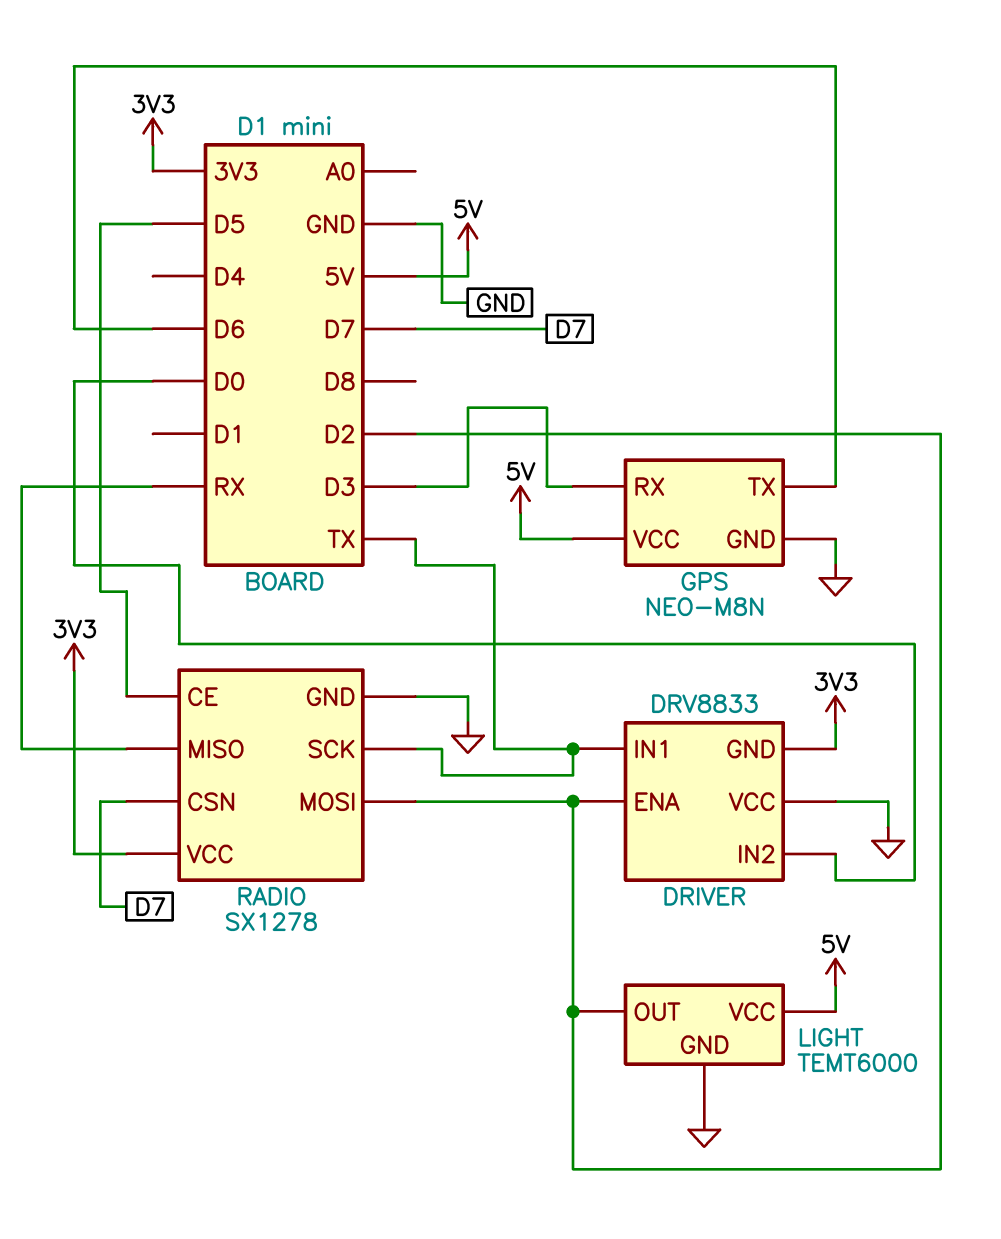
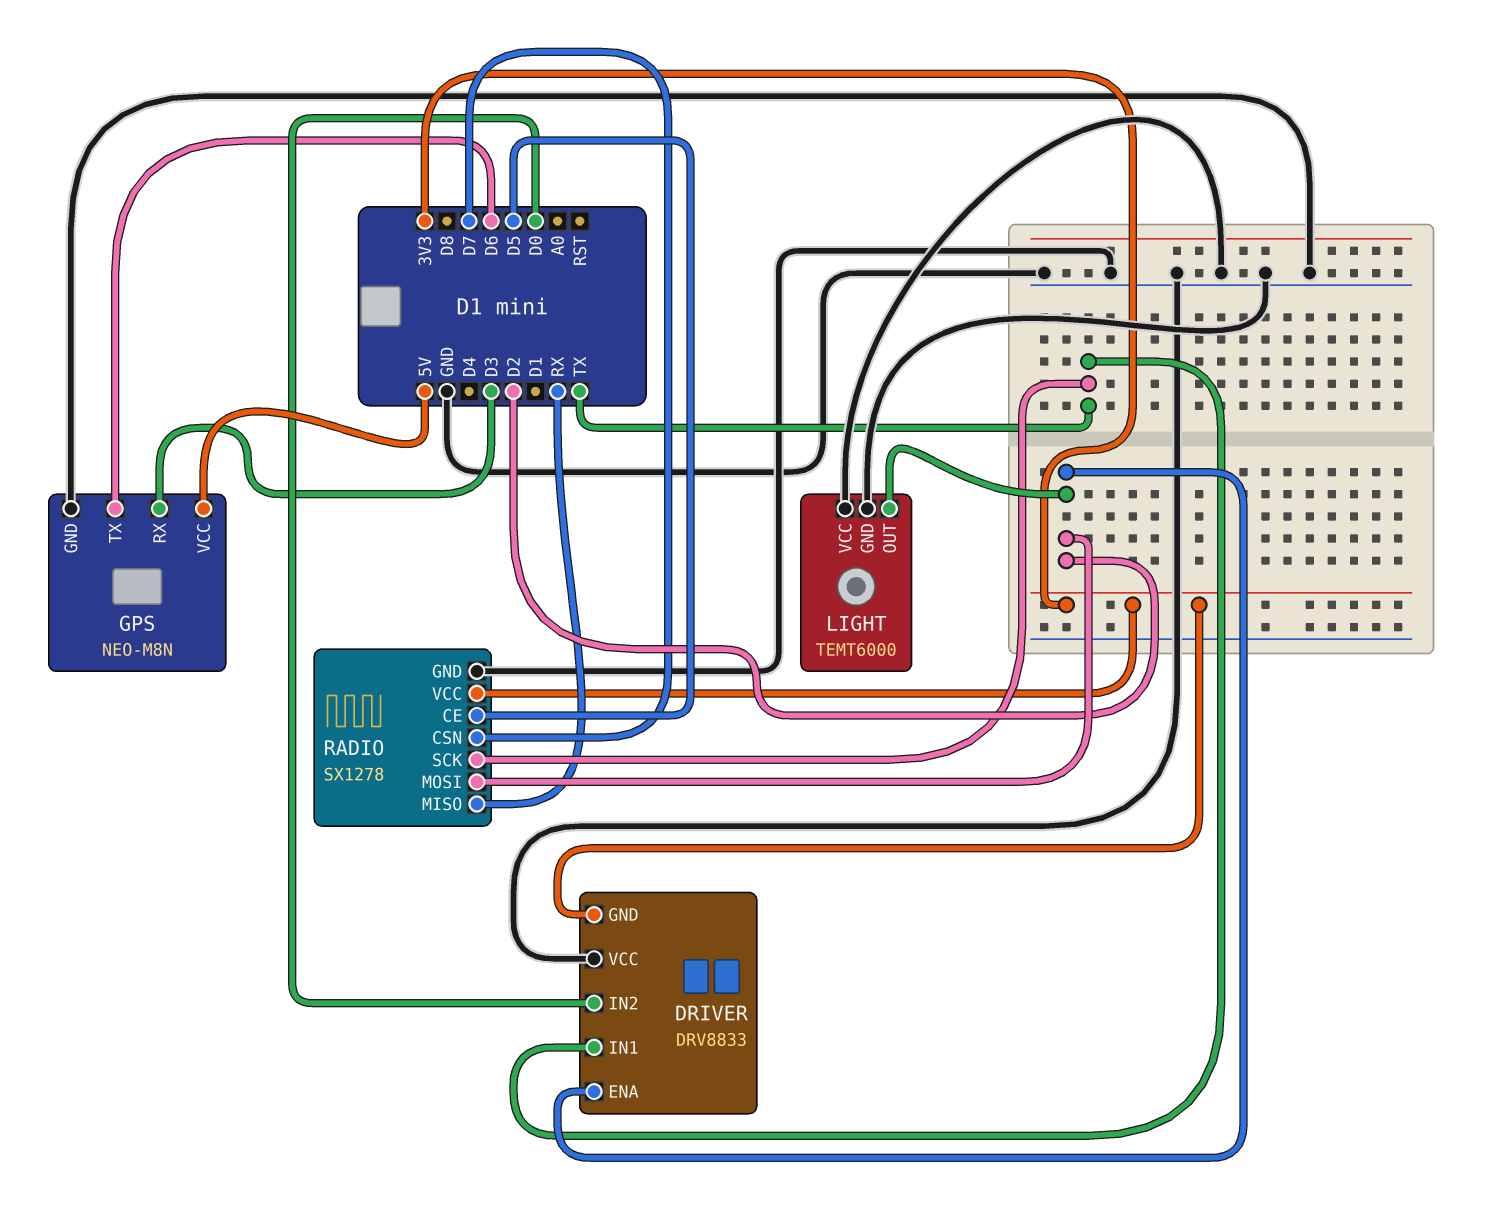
LIGHT pin VCC: 5V -> GND

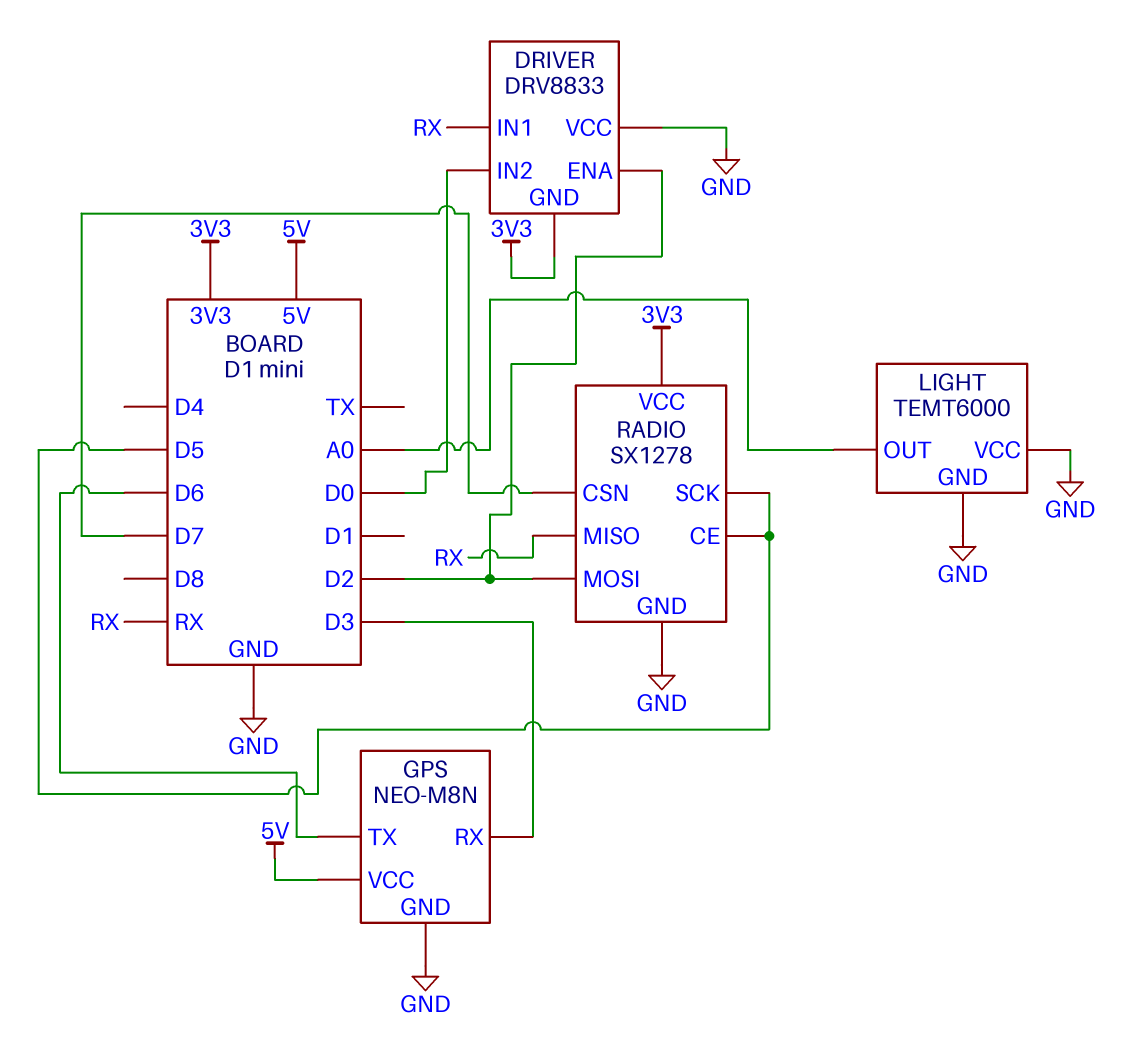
DRIVER pin IN1: TX -> RX
LIGHT pin OUT: D2 -> A0
RADIO pin SCK: TX -> D5

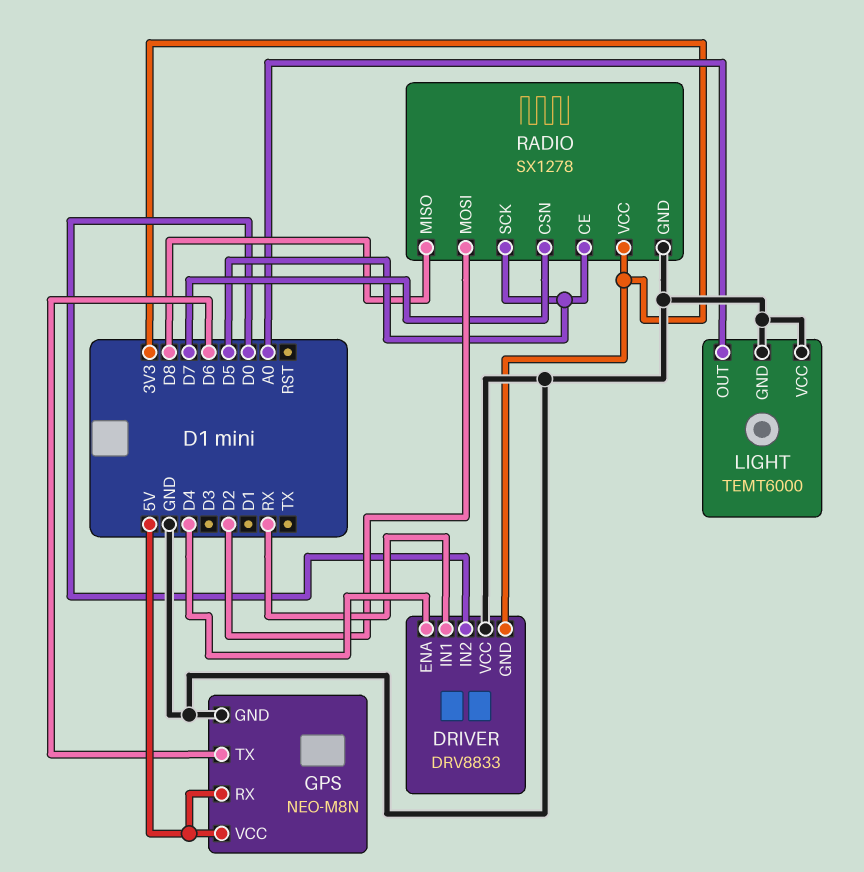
DRIVER pin ENA: D2 -> D4
GPS pin RX: D3 -> 5V
RADIO pin MISO: RX -> D8

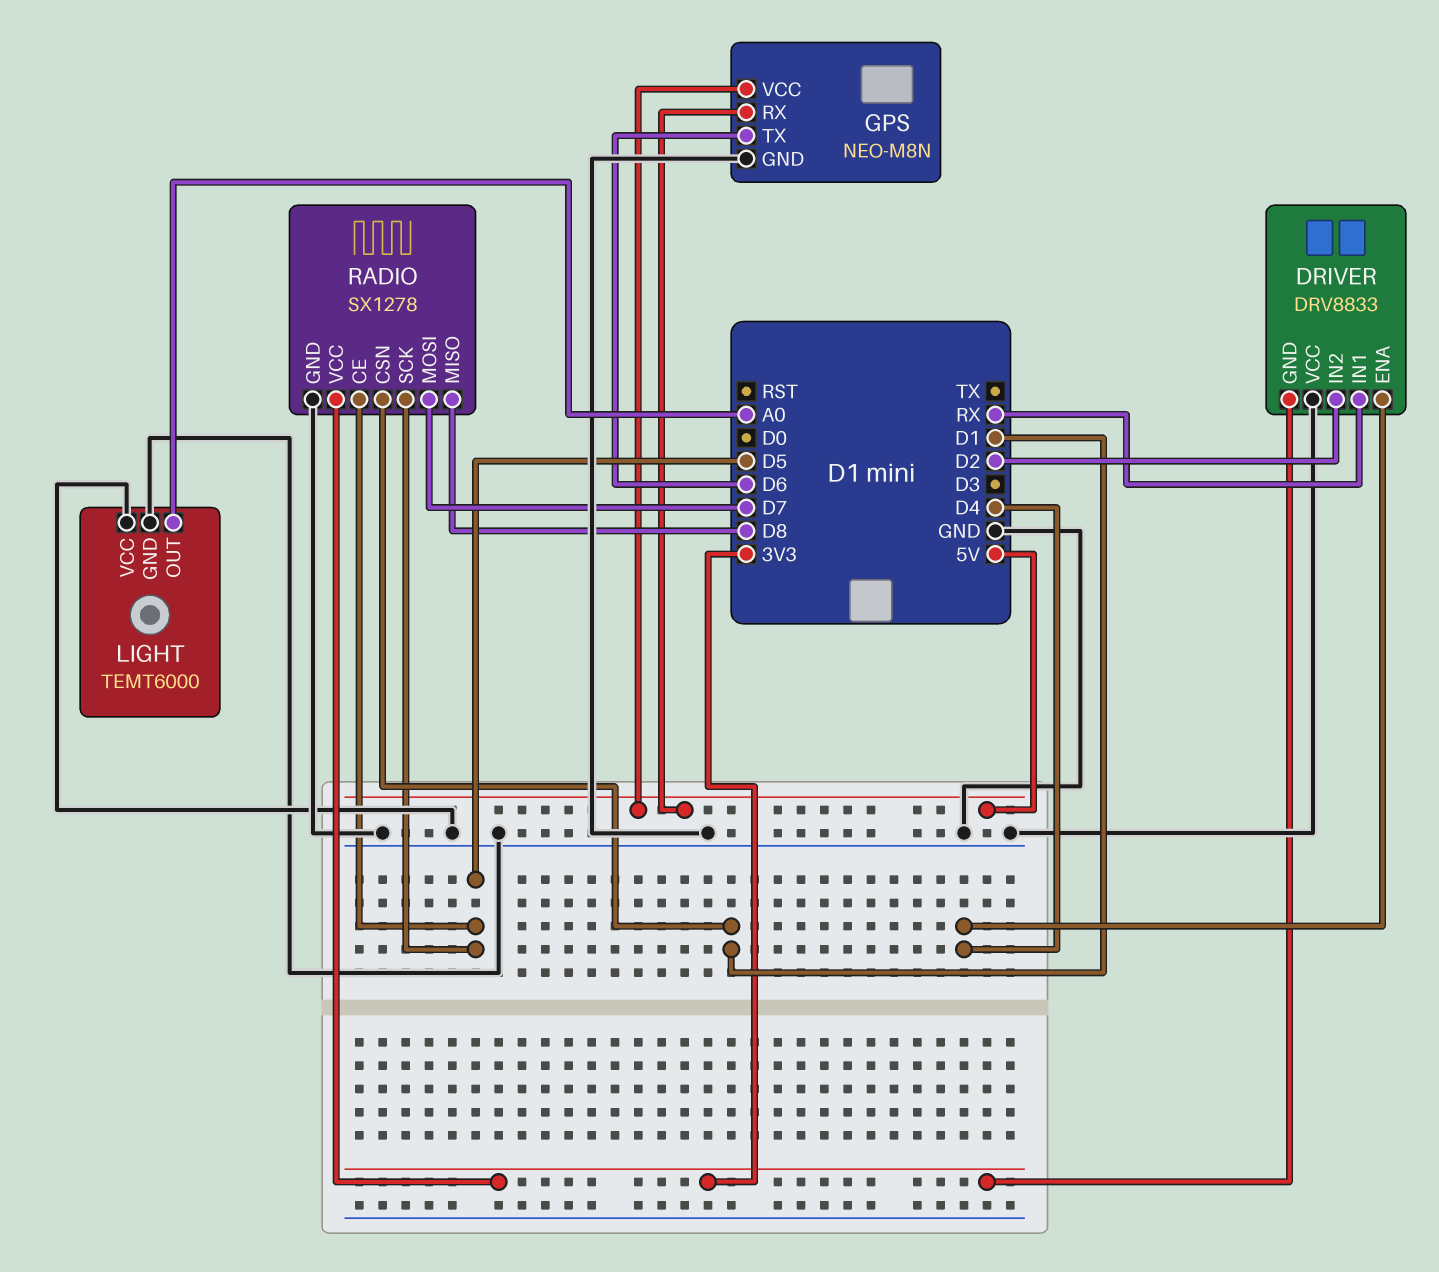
DRIVER pin IN2: D0 -> D2
RADIO pin CSN: D7 -> D1
RADIO pin MOSI: D2 -> D7

